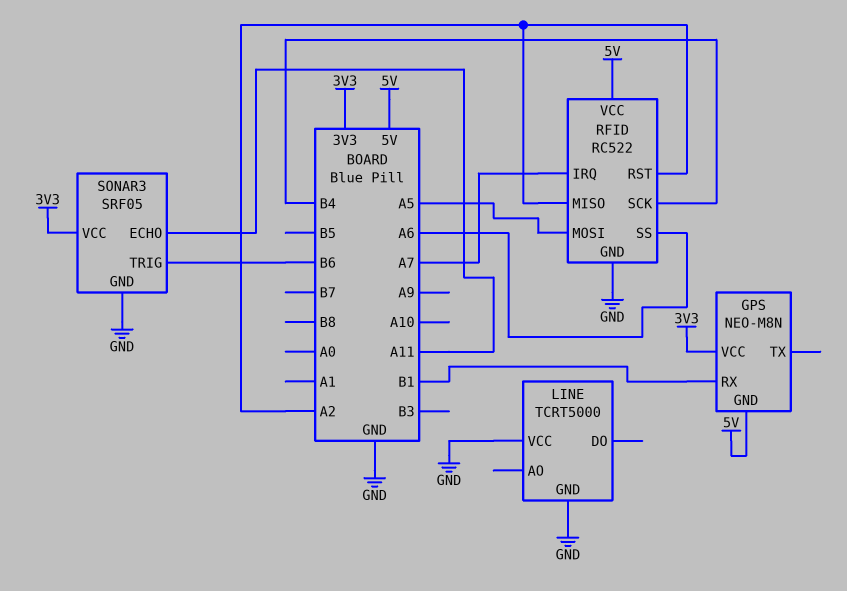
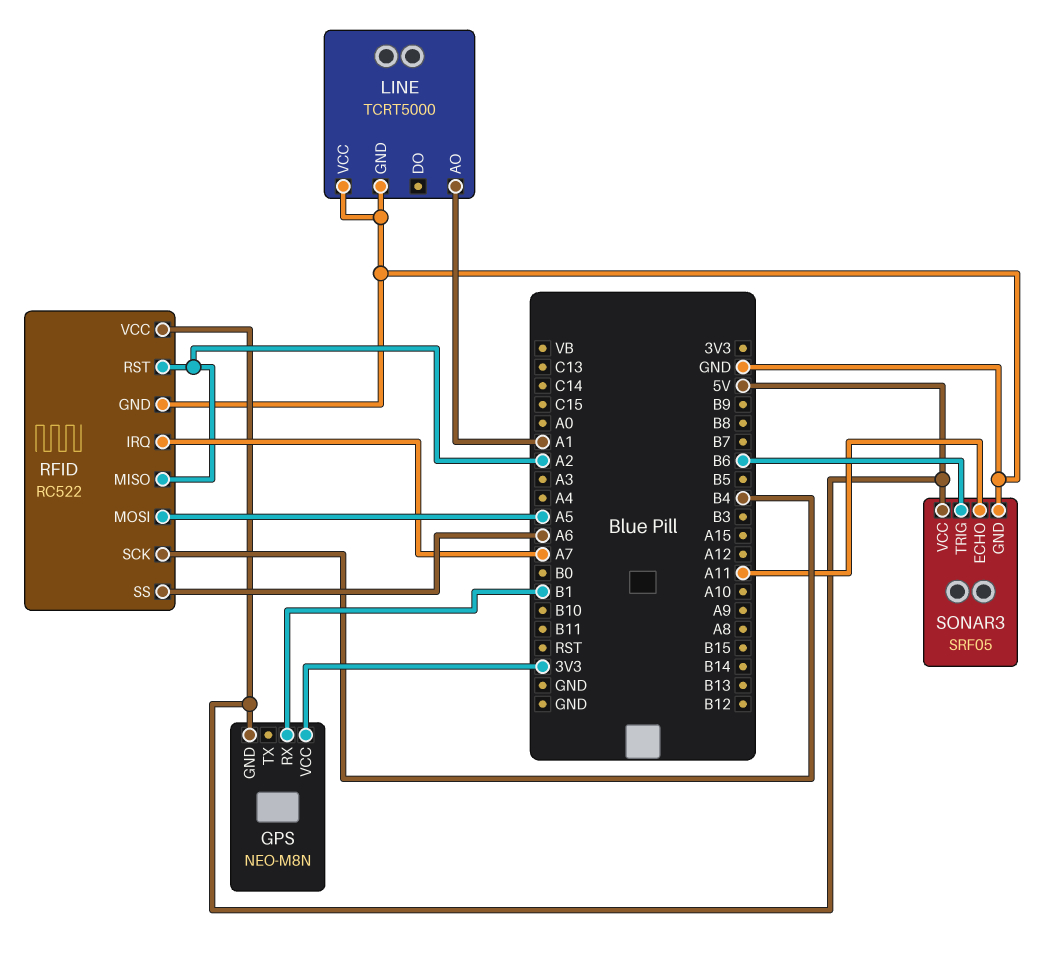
LINE pin AO: none -> A1
SONAR3 pin VCC: 3V3 -> 5V

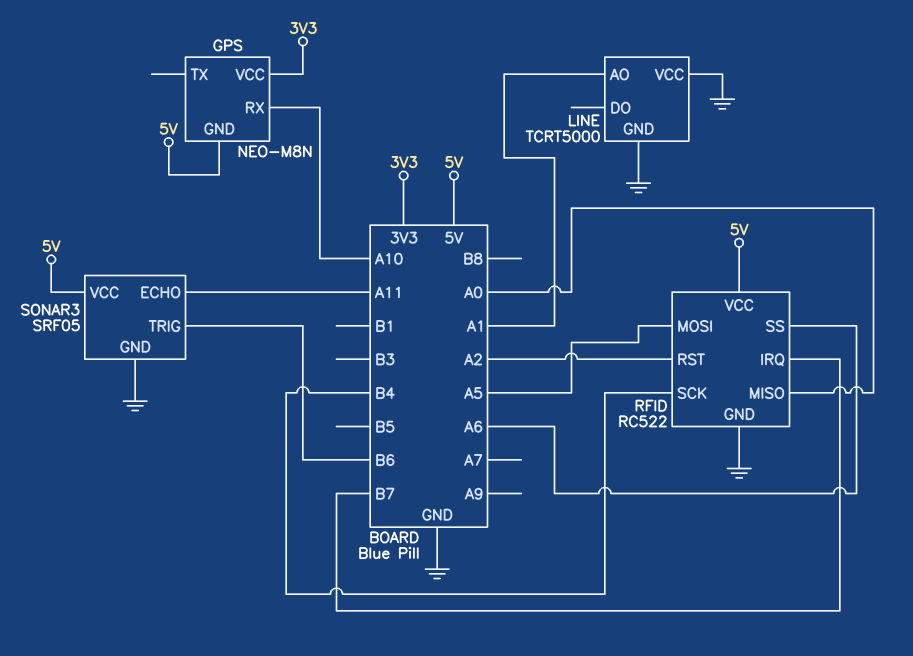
GPS pin RX: B1 -> A10
RFID pin IRQ: A7 -> B7
RFID pin MISO: A2 -> A0

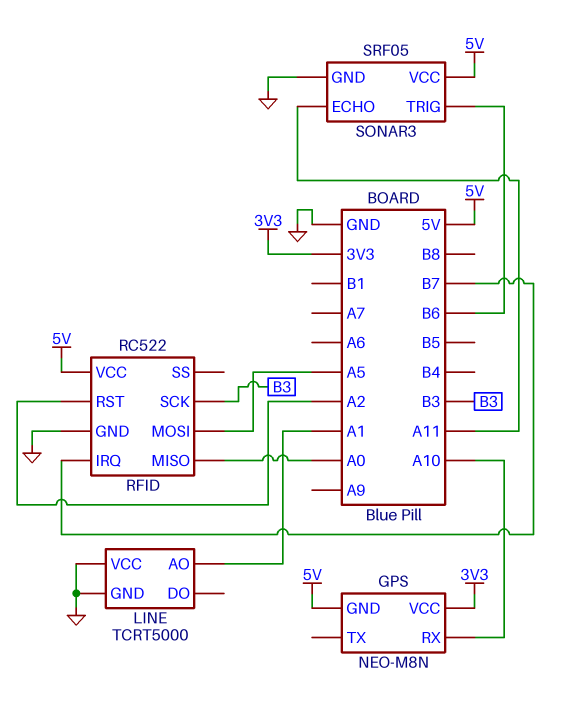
RFID pin SCK: B4 -> B3
RFID pin SS: A6 -> none

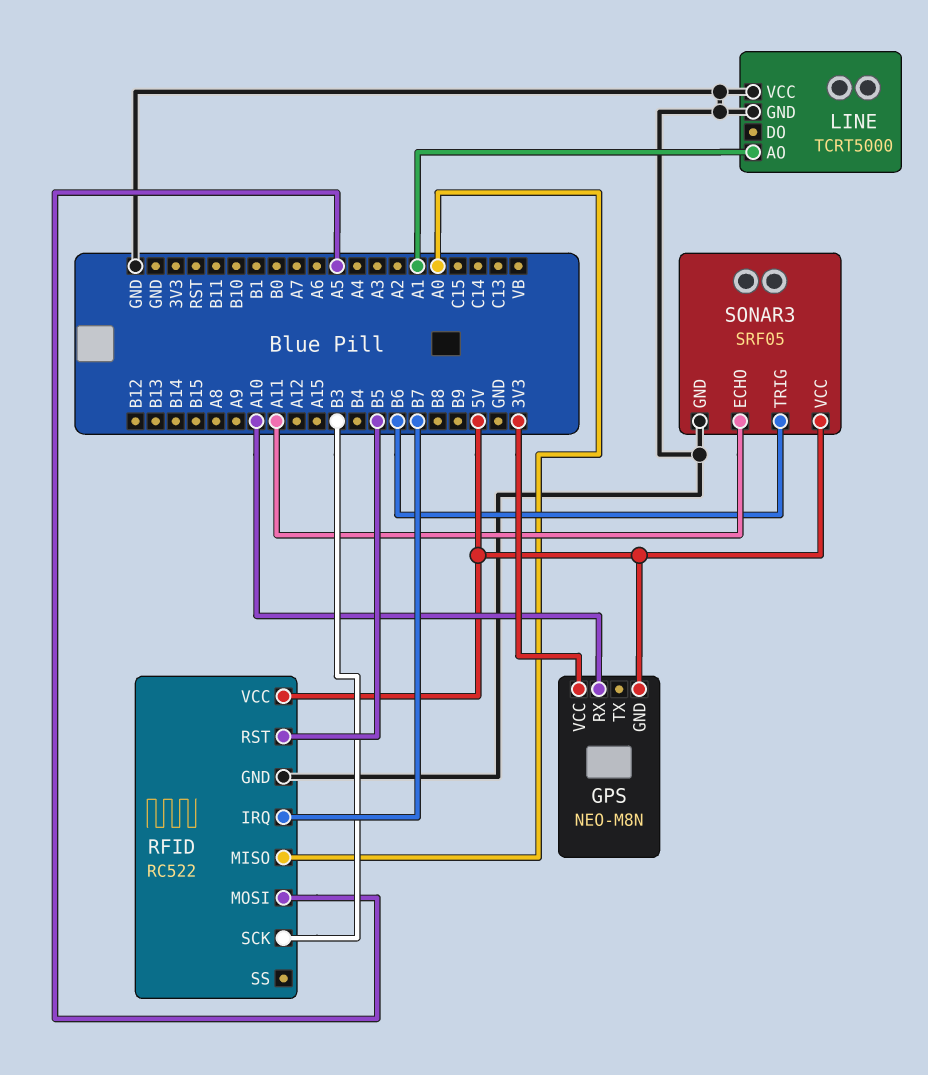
RFID pin RST: A2 -> B5

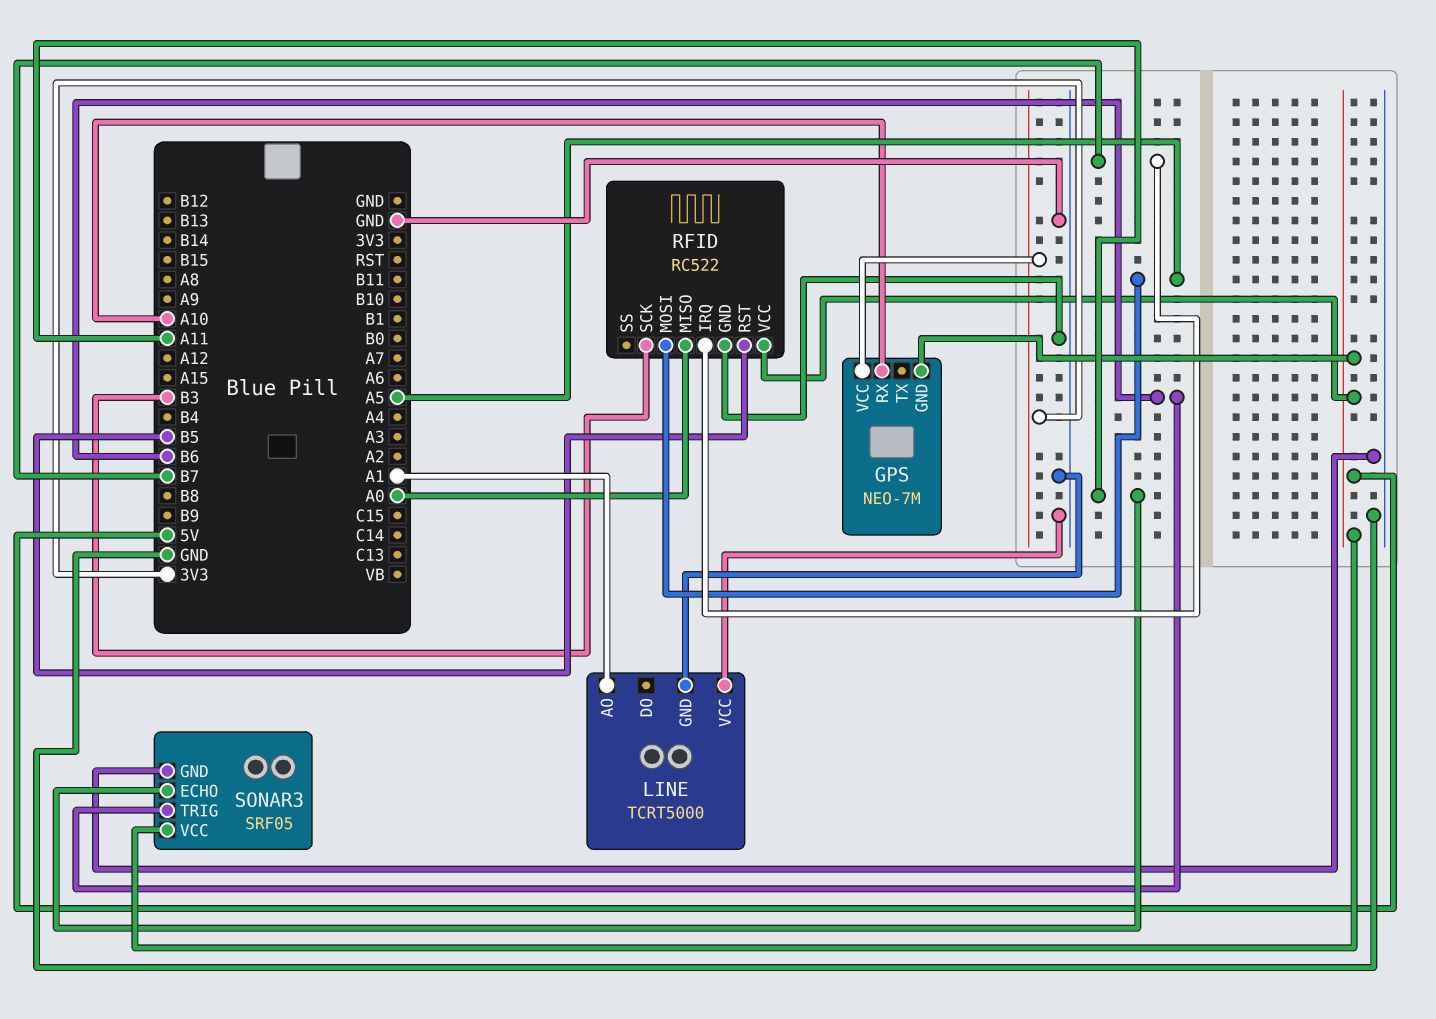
GPS: NEO-M8N -> NEO-7M

